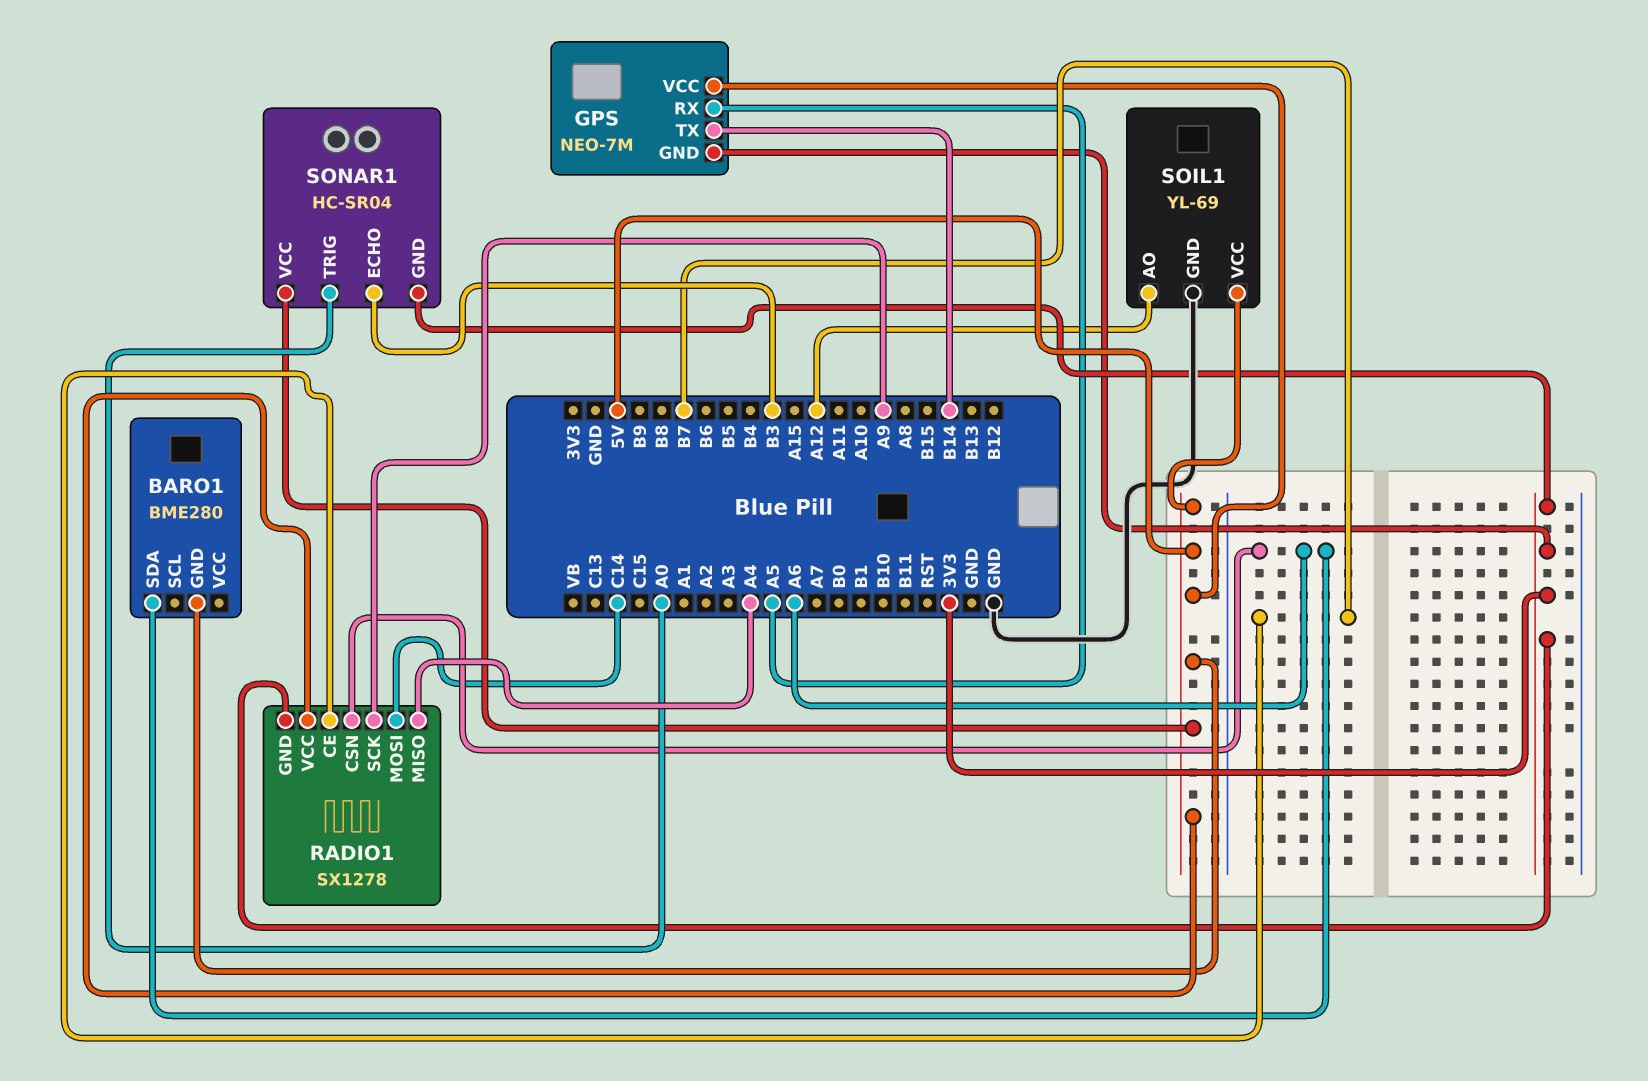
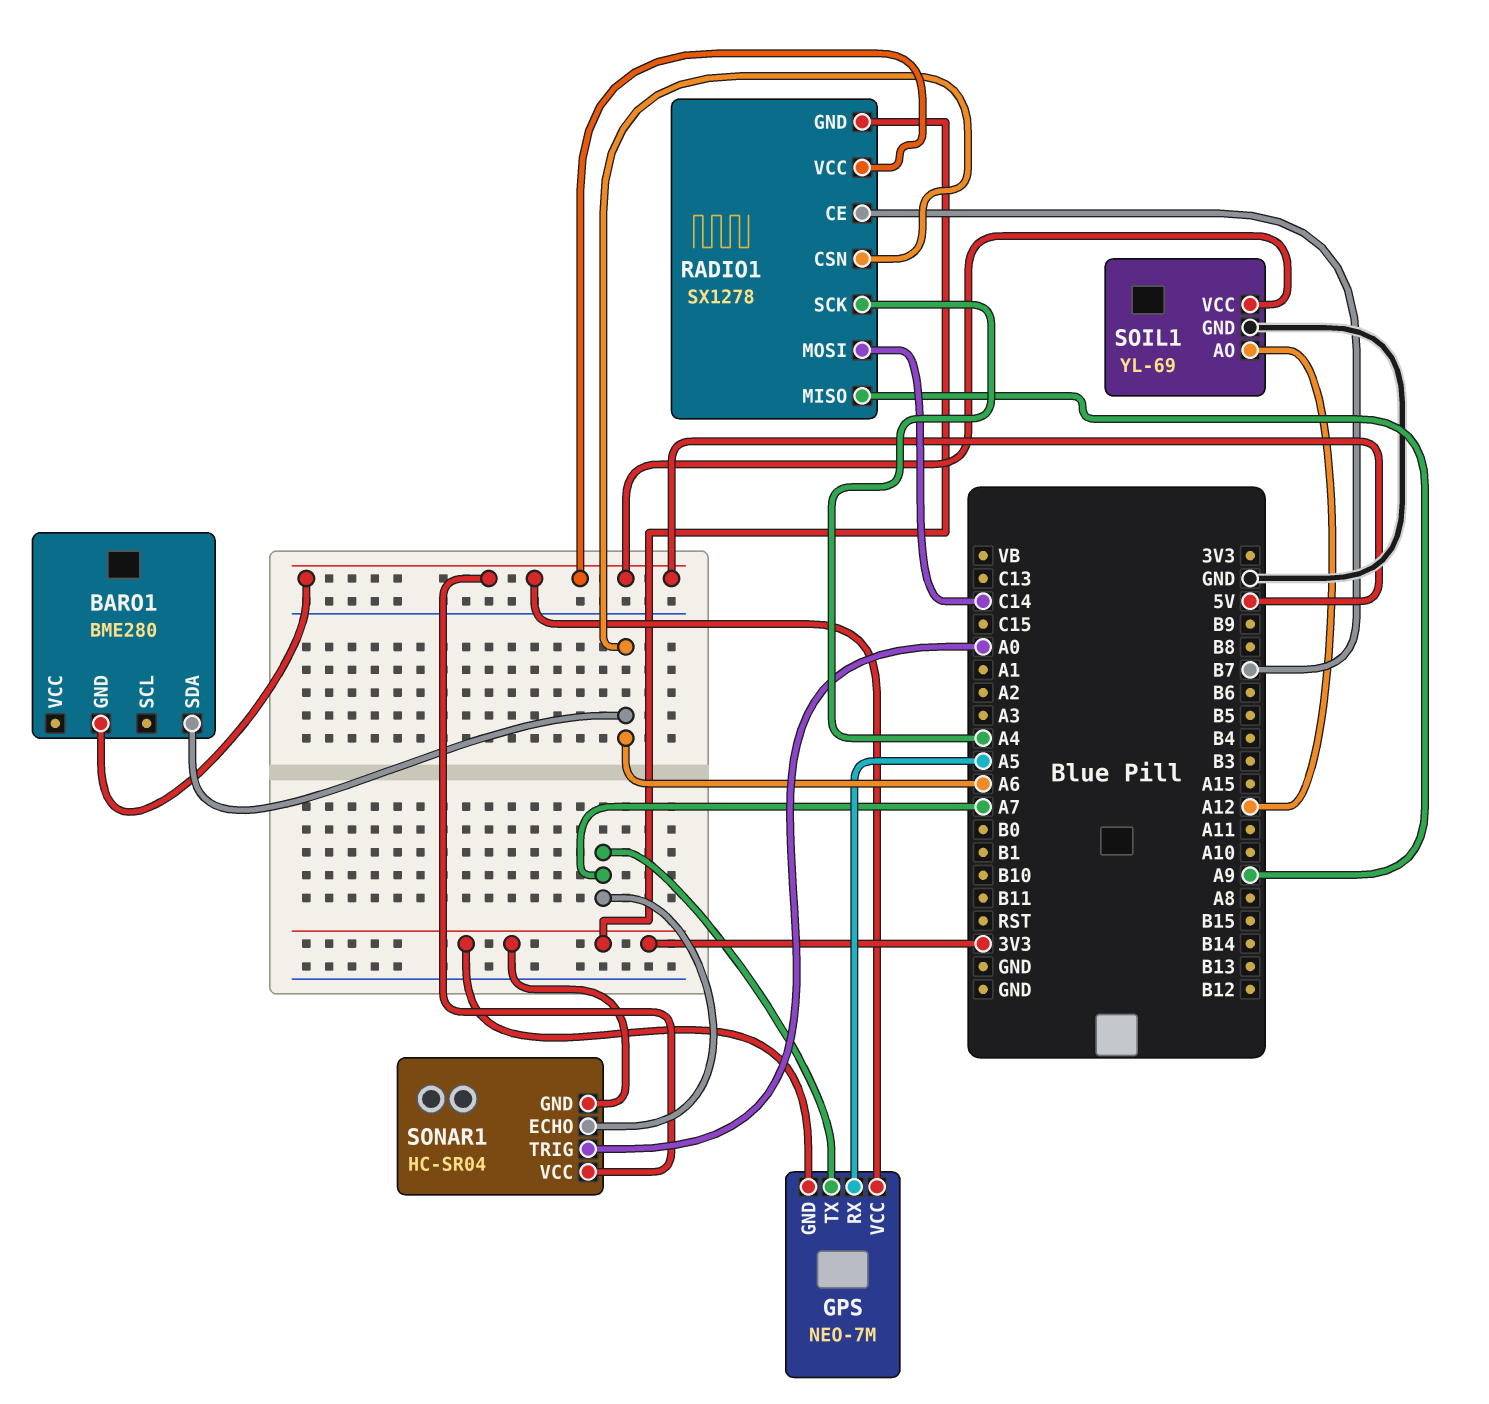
GPS pin TX: B14 -> A7
RADIO1 pin MISO: A4 -> A9
RADIO1 pin SCK: A9 -> A4
SONAR1 pin ECHO: B3 -> A7

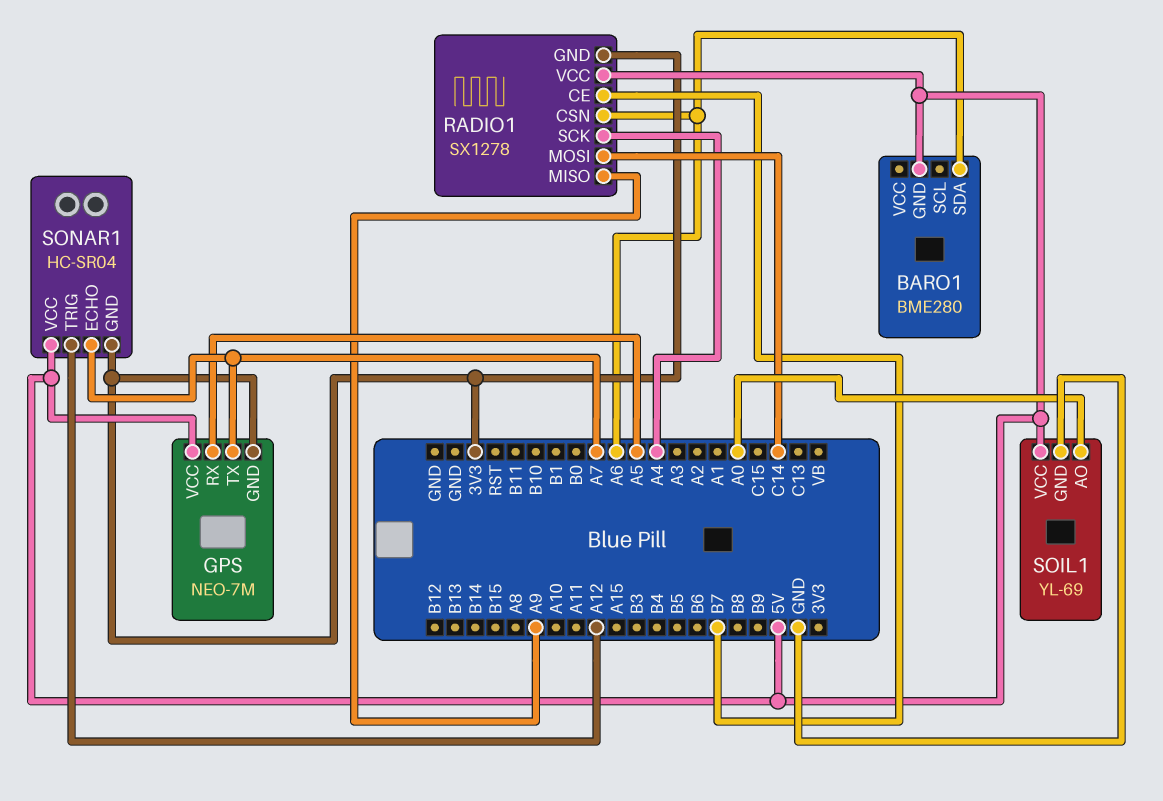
SOIL1 pin AO: A12 -> A0
SONAR1 pin TRIG: A0 -> A12

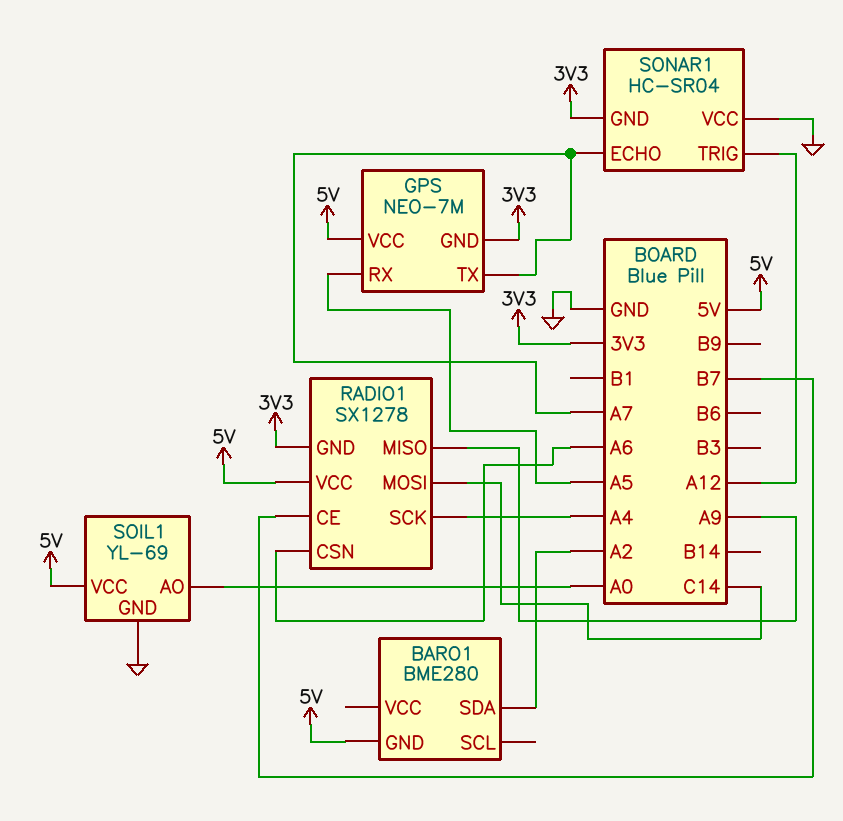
BARO1 pin SDA: A6 -> A2
SONAR1 pin VCC: 5V -> GND

